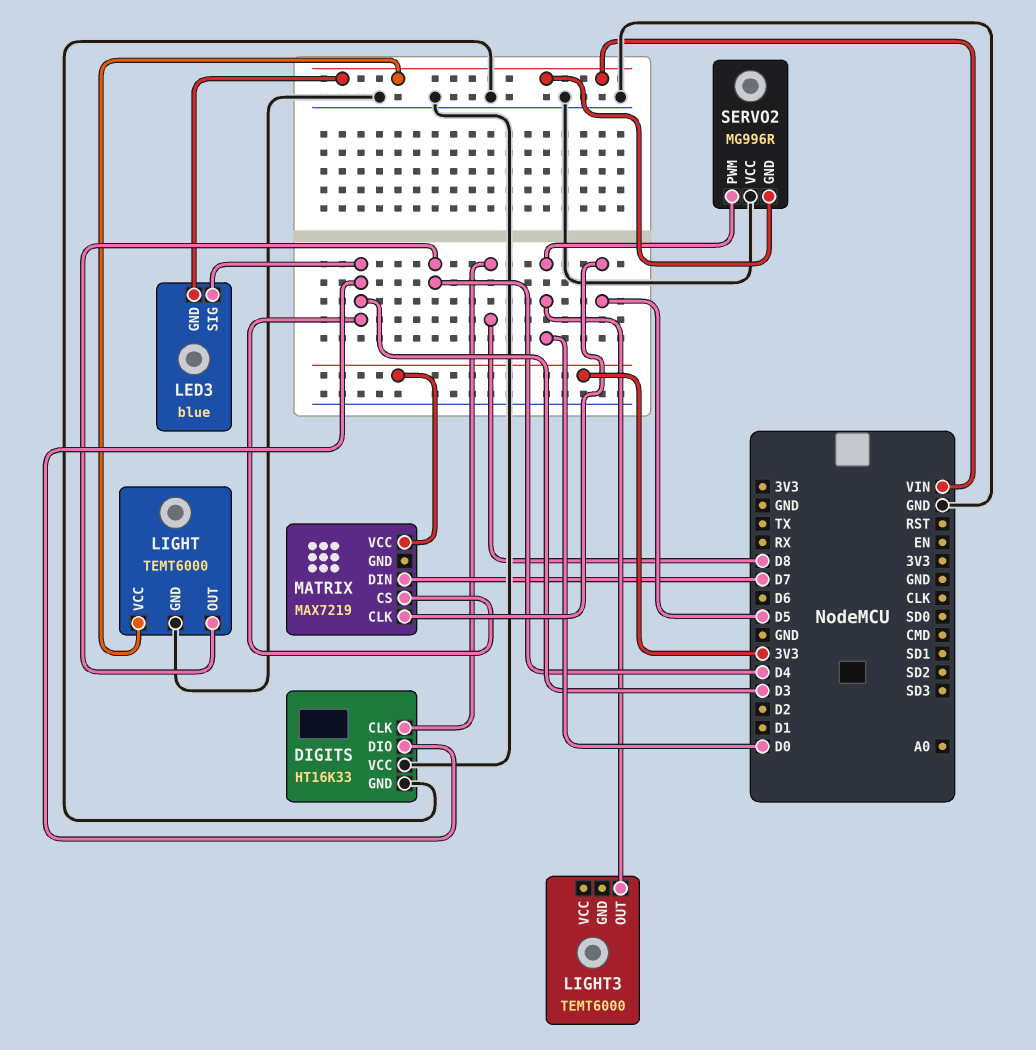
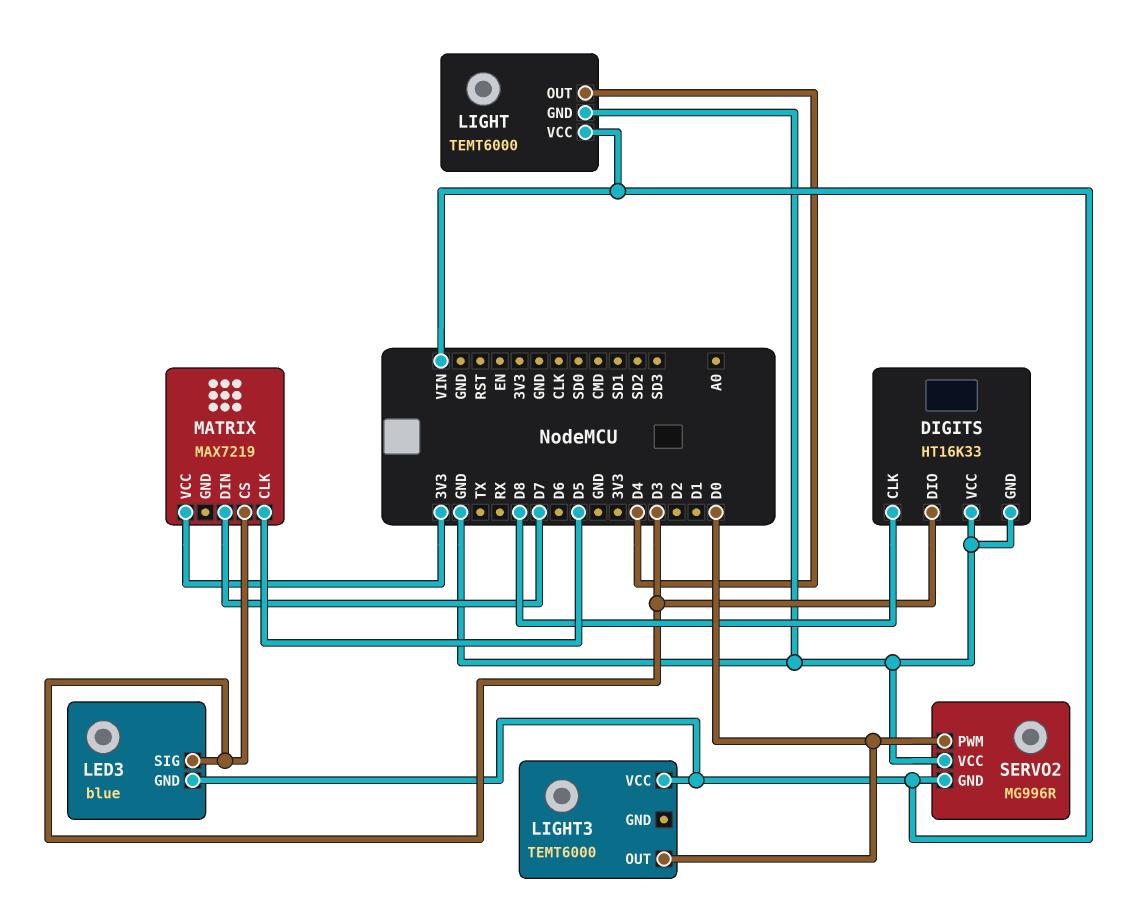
LIGHT3 pin VCC: none -> VIN

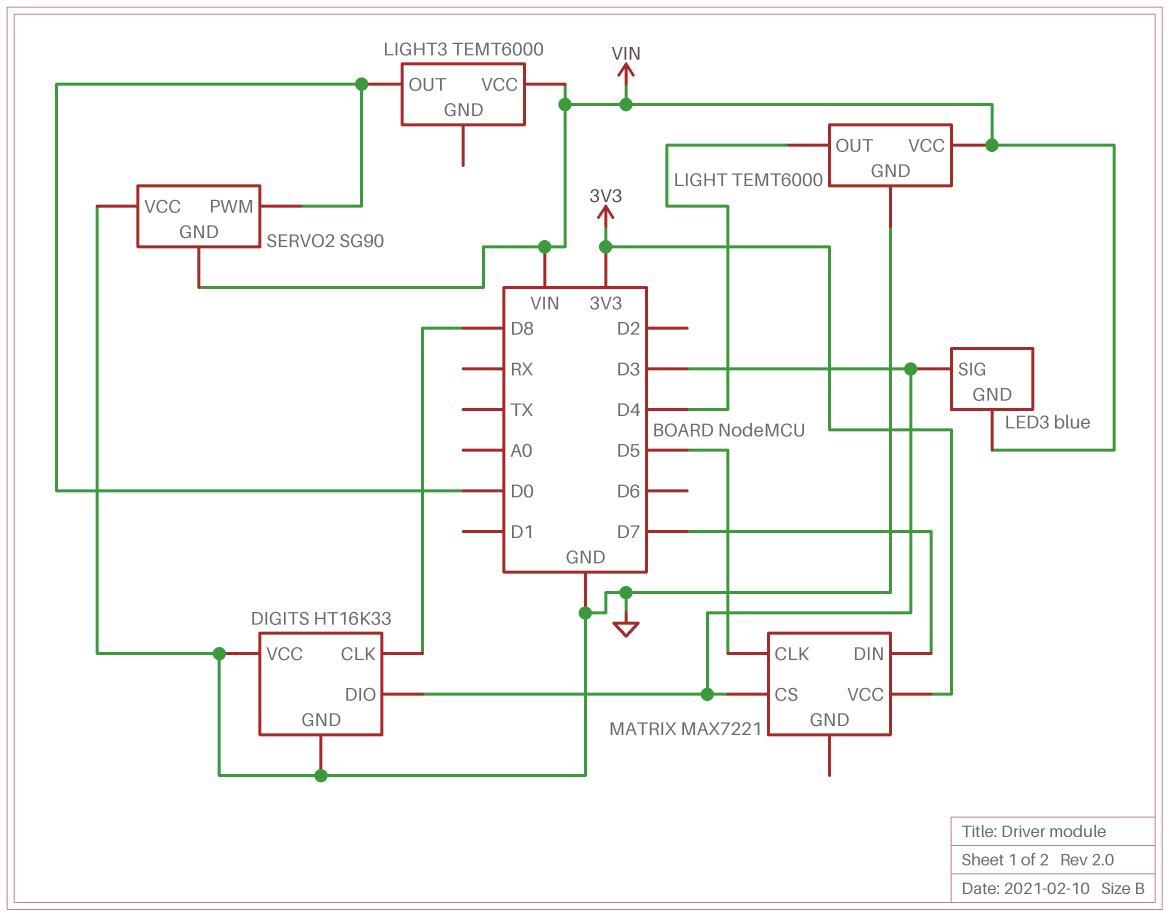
MATRIX: MAX7219 -> MAX7221
SERVO2: MG996R -> SG90

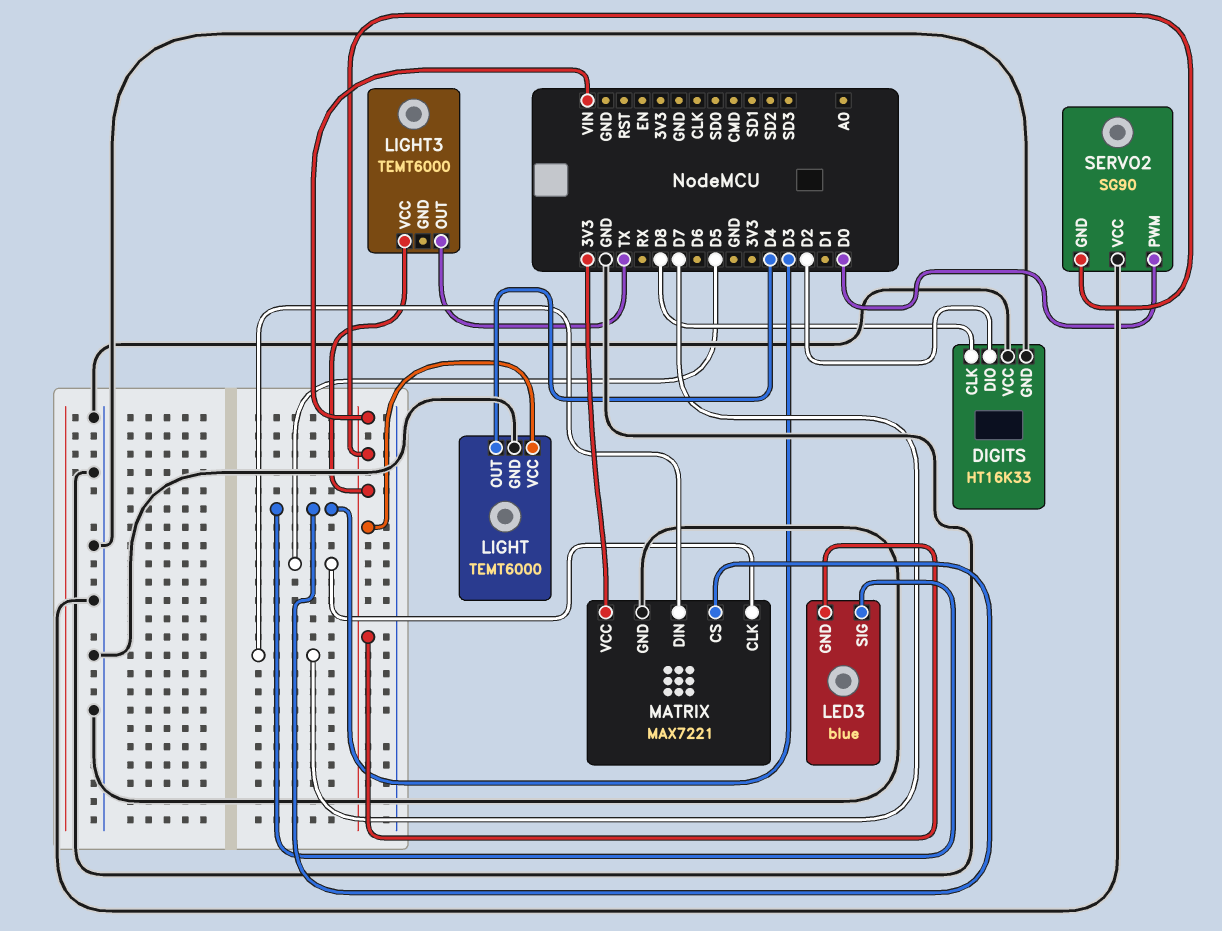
DIGITS pin DIO: D3 -> D2
LIGHT3 pin OUT: D0 -> TX
MATRIX pin GND: none -> GND

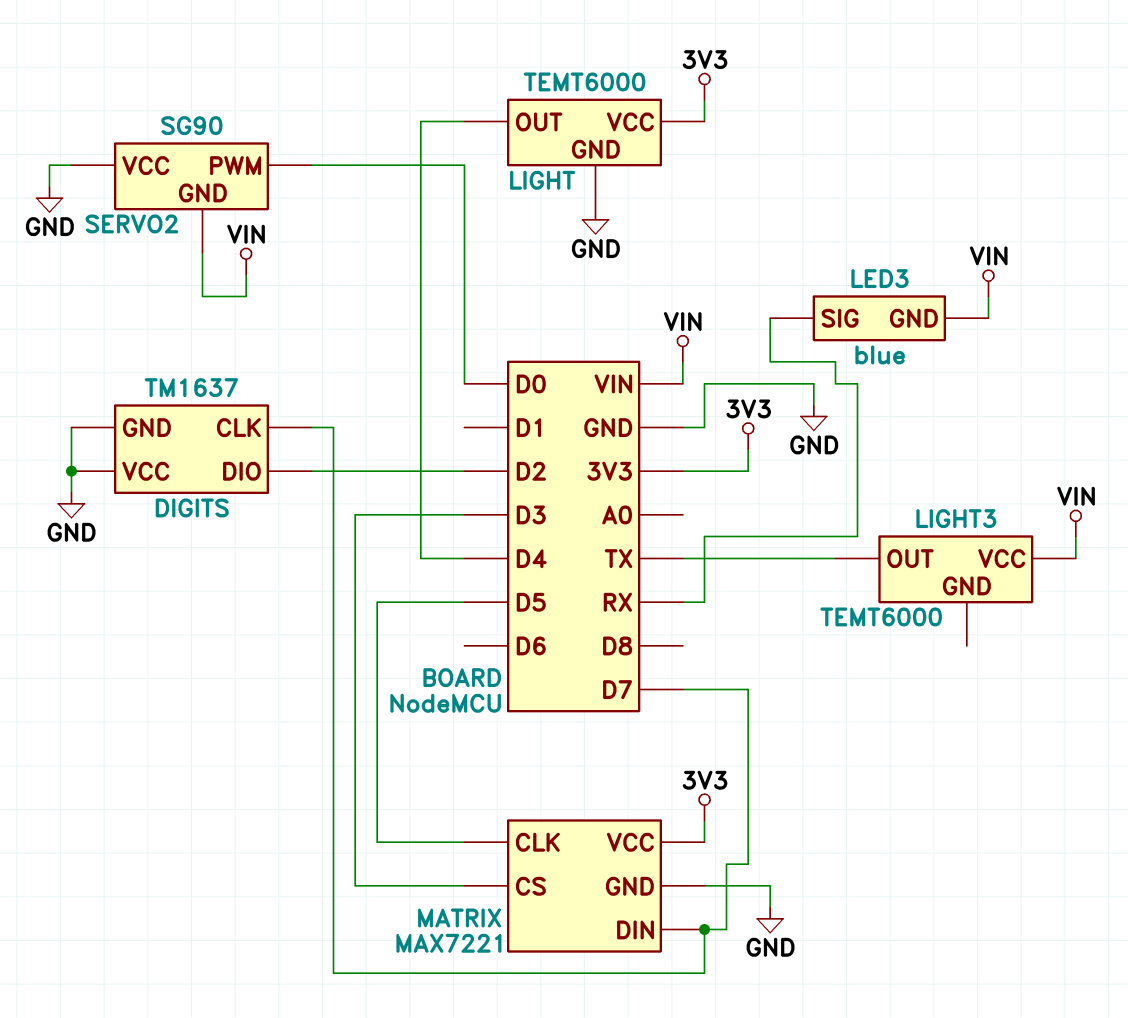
DIGITS: HT16K33 -> TM1637
DIGITS pin CLK: D8 -> D7
LED3 pin SIG: D3 -> RX
LIGHT pin VCC: VIN -> 3V3

